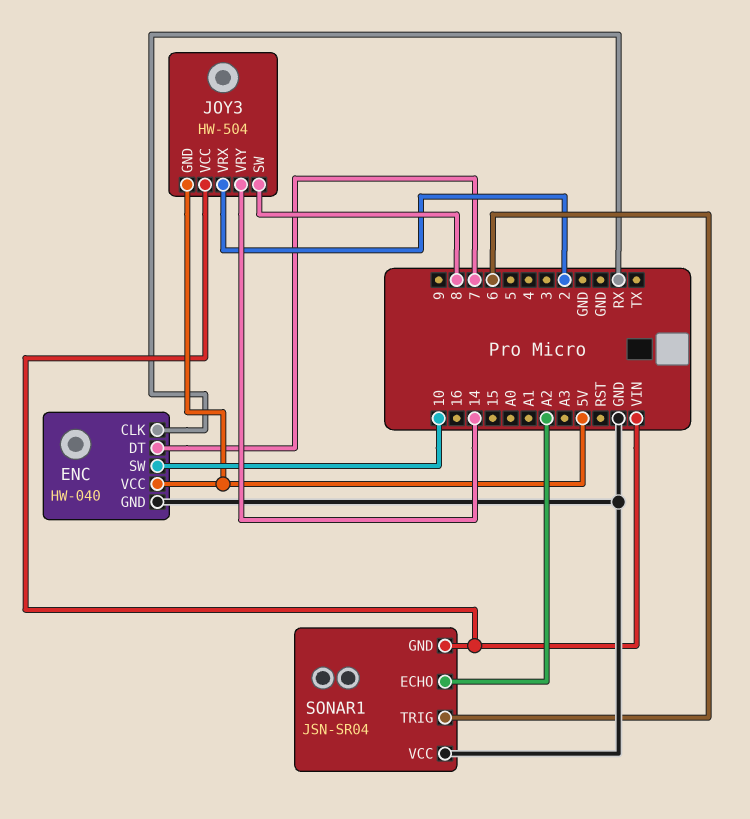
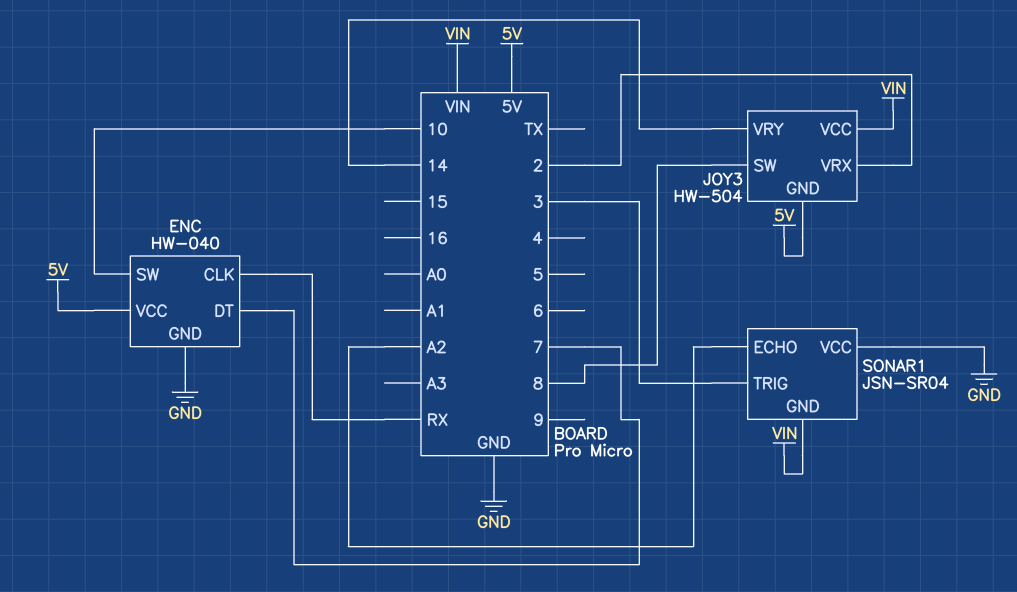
SONAR1 pin TRIG: 6 -> 3

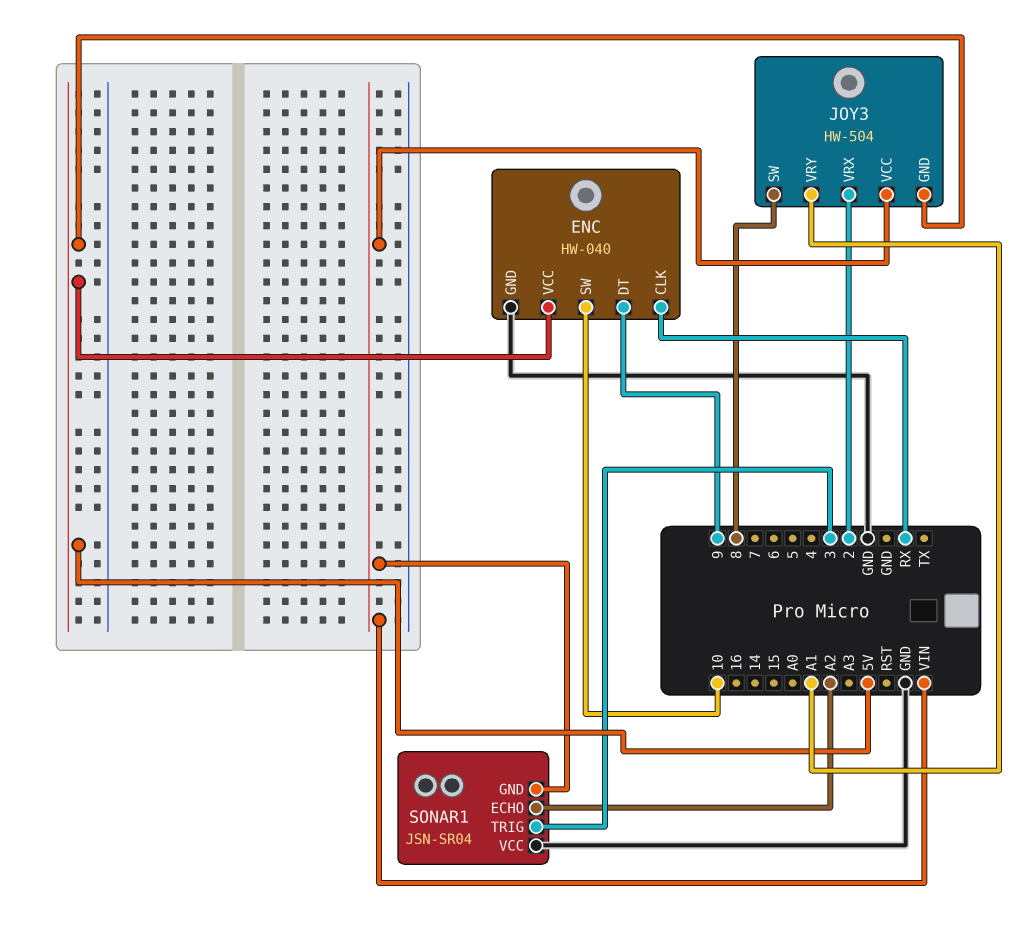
ENC pin DT: 7 -> 9
JOY3 pin VRY: 14 -> A1

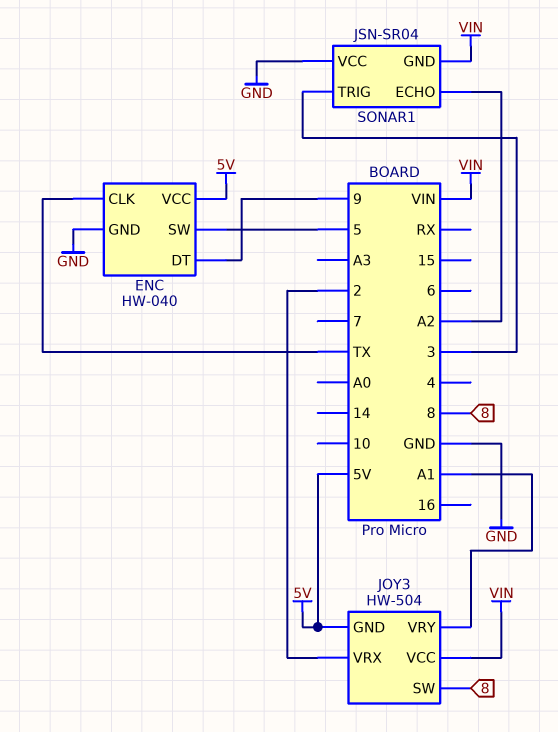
ENC pin CLK: RX -> TX
ENC pin SW: 10 -> 5

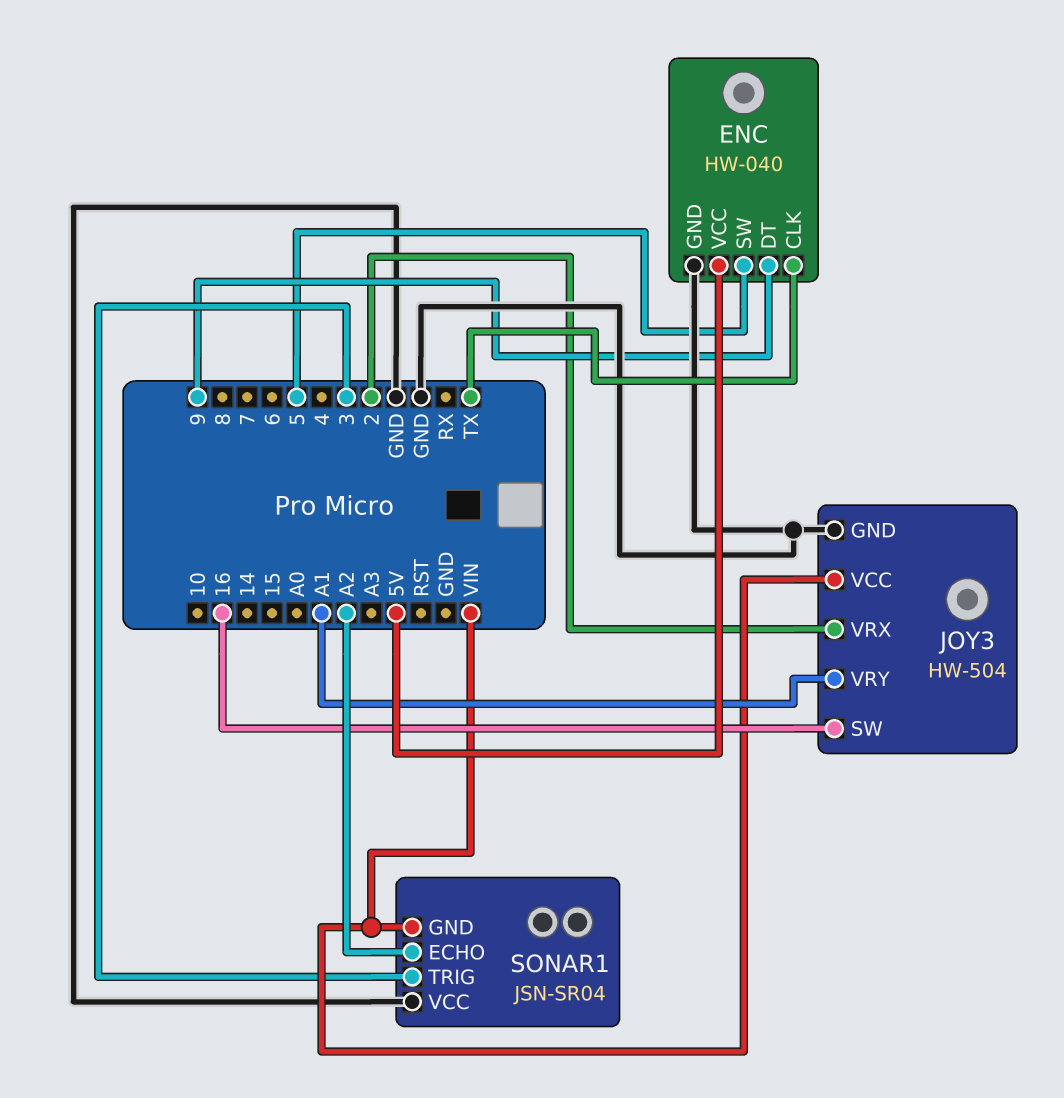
JOY3 pin GND: 5V -> GND
JOY3 pin SW: 8 -> 16

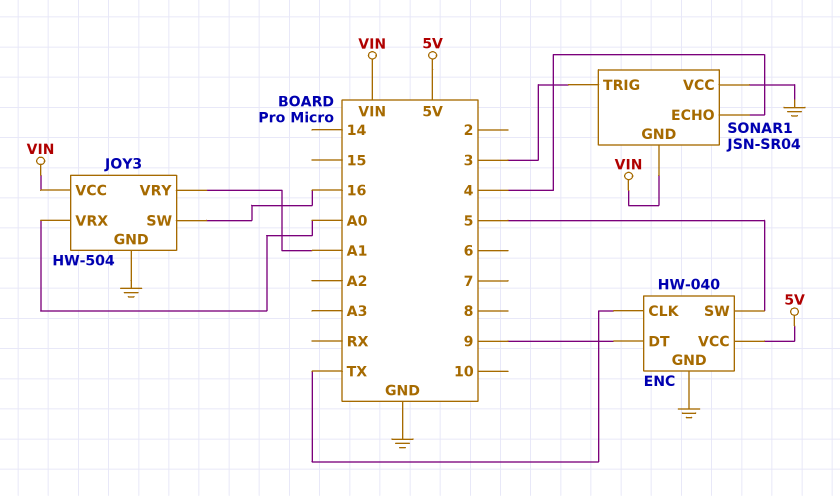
JOY3 pin VRX: 2 -> A0
SONAR1 pin ECHO: A2 -> 4

